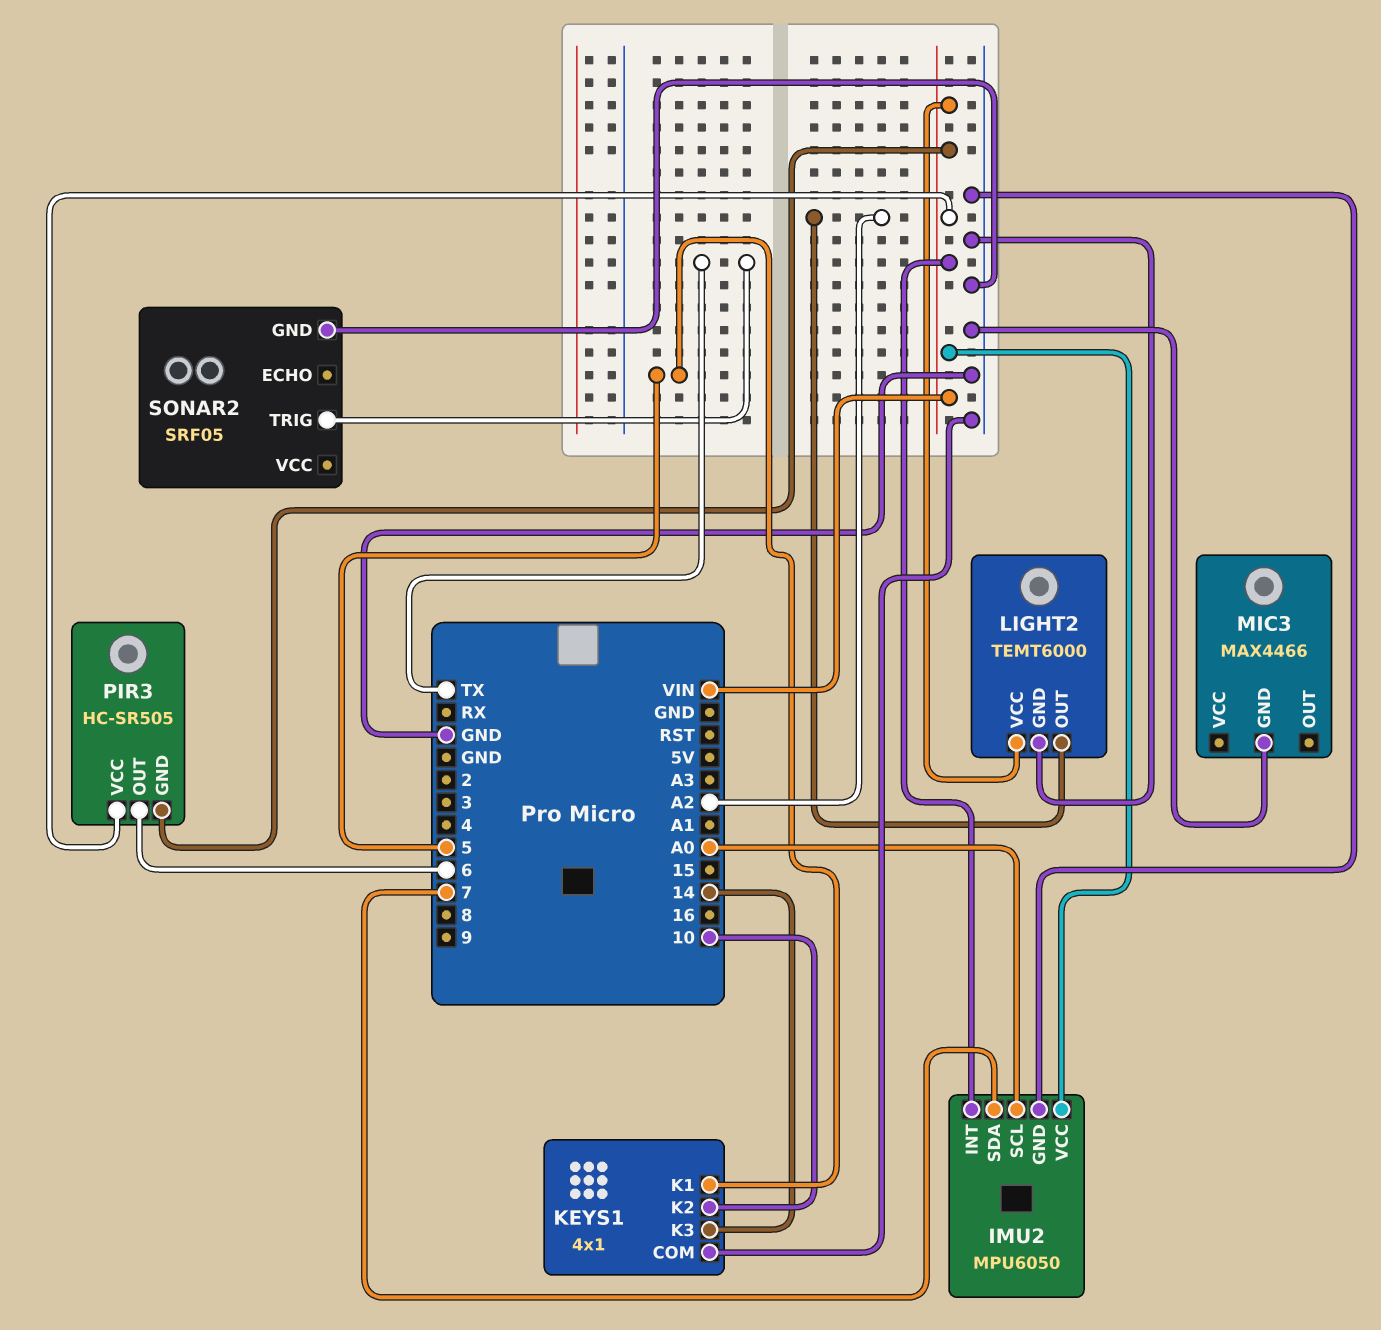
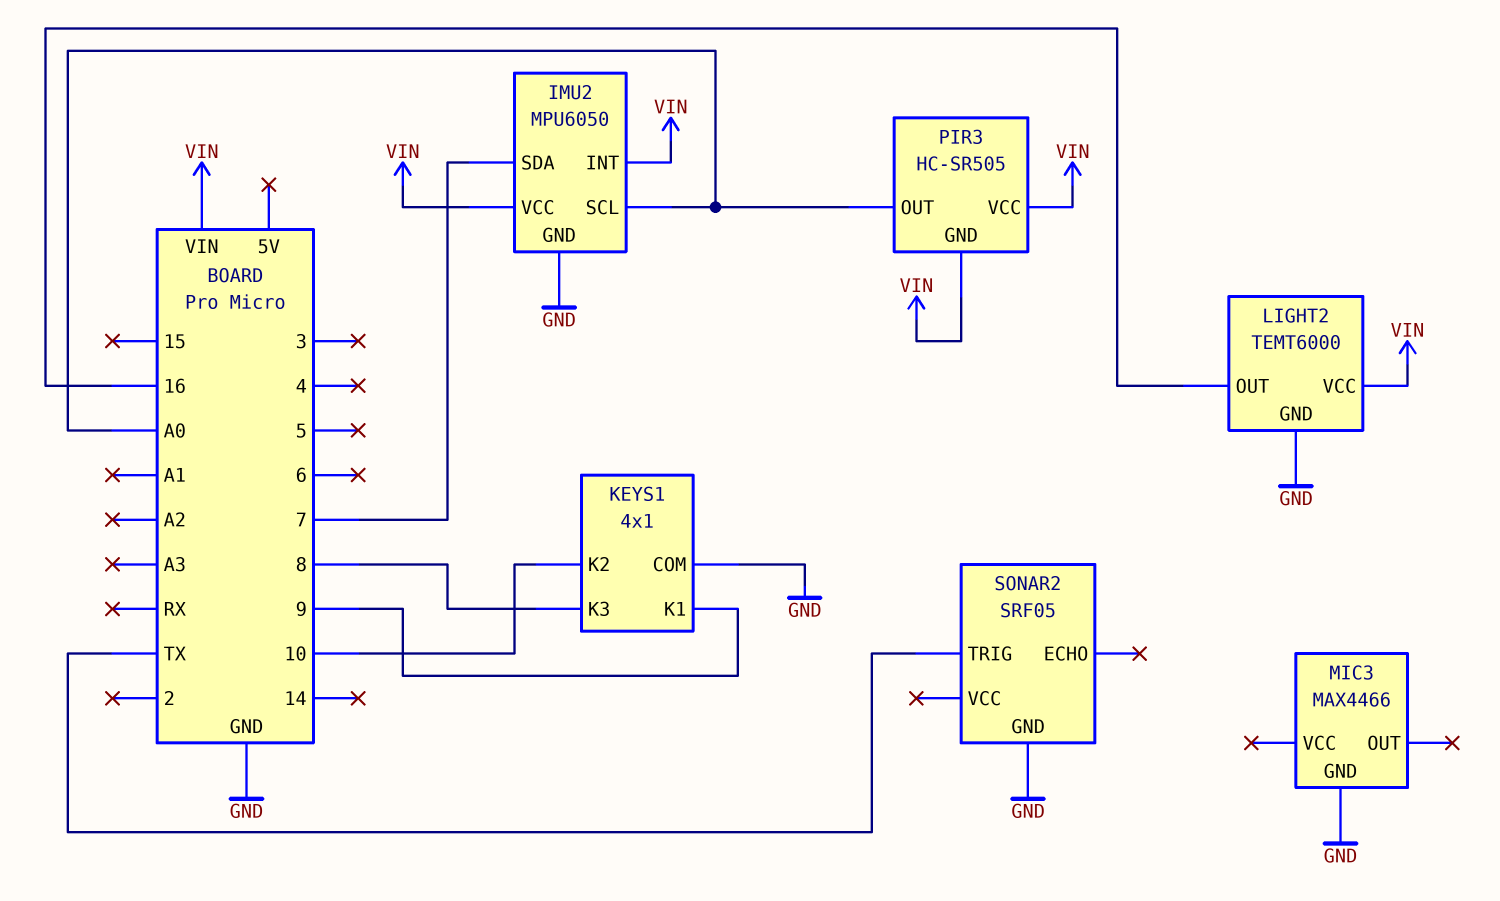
KEYS1 pin K1: 5 -> 9
KEYS1 pin K3: 14 -> 8
LIGHT2 pin OUT: A2 -> 16
PIR3 pin OUT: 6 -> A0

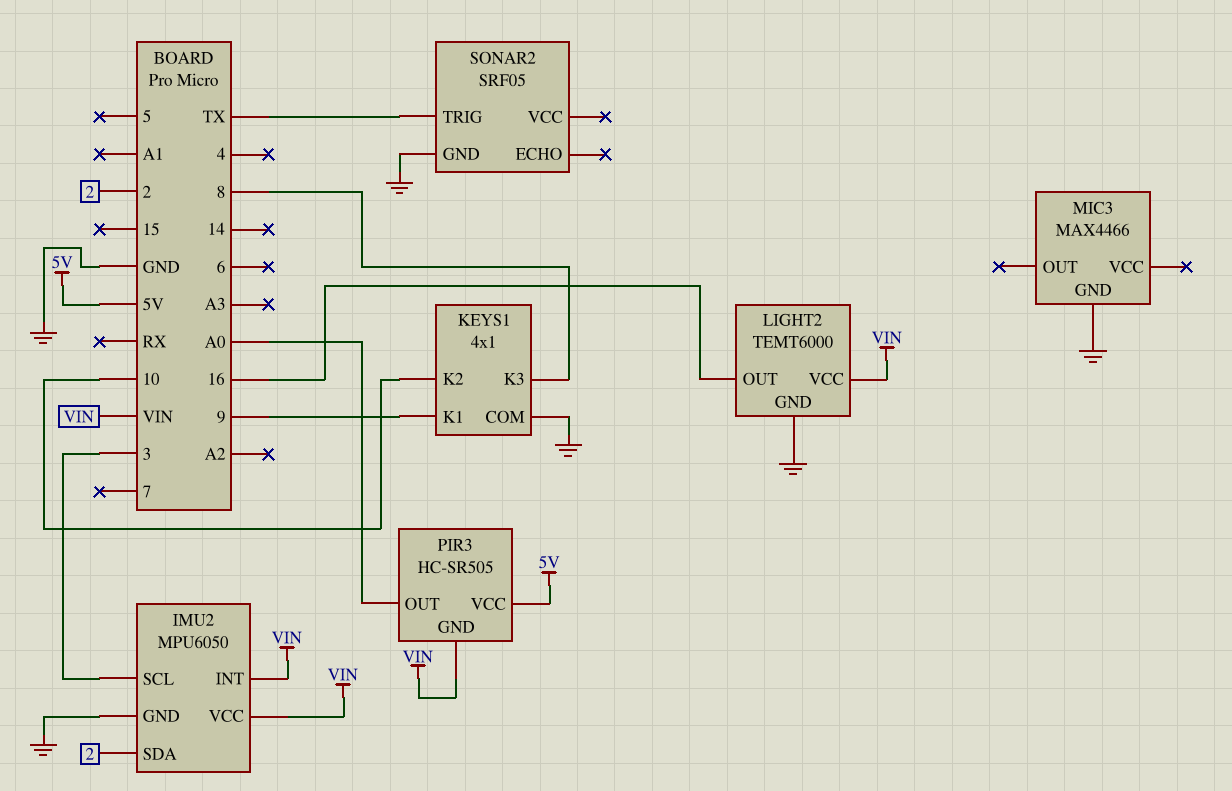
IMU2 pin SCL: A0 -> 3
IMU2 pin SDA: 7 -> 2
PIR3 pin VCC: VIN -> 5V

